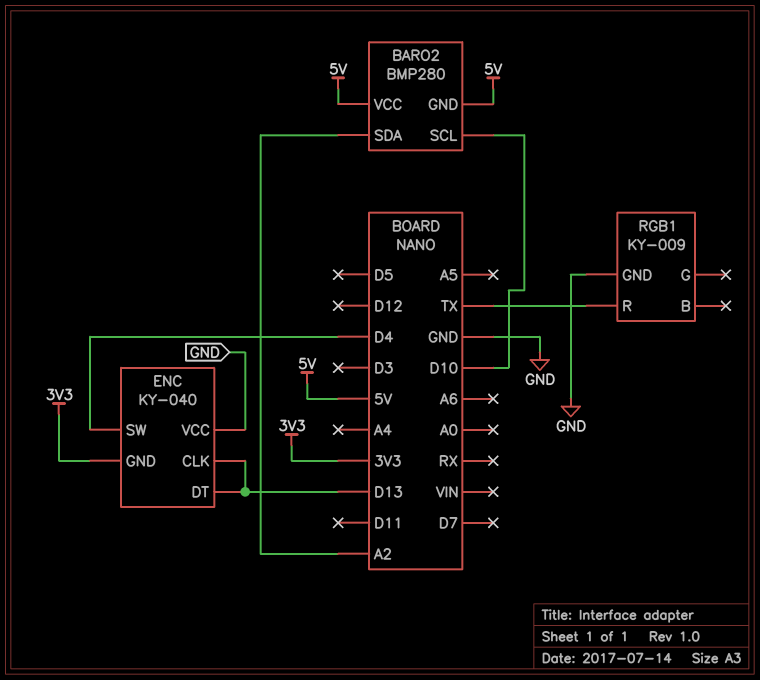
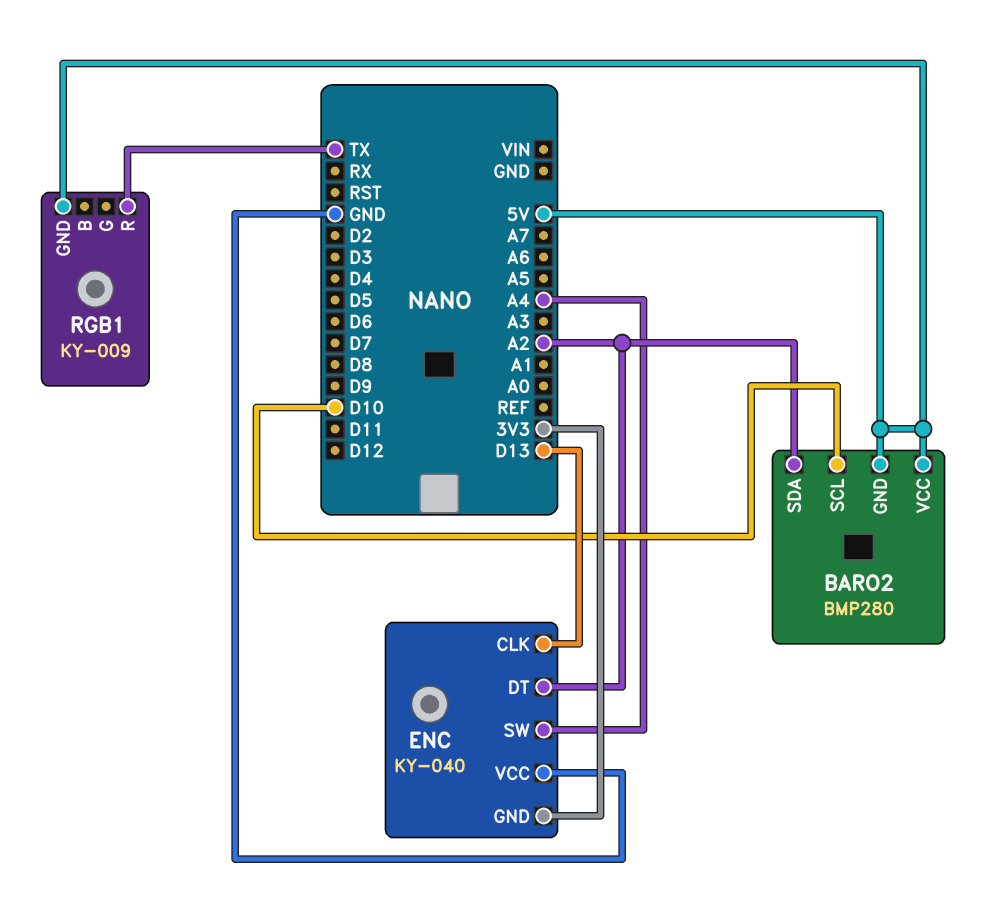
ENC pin DT: D13 -> A2
ENC pin SW: D4 -> A4
RGB1 pin GND: GND -> 5V

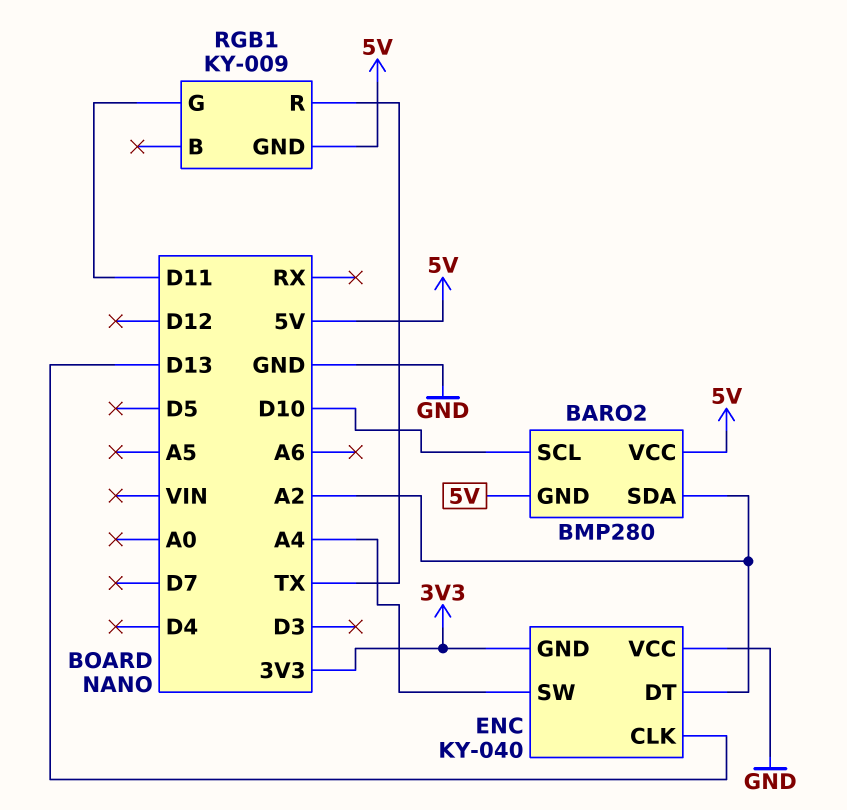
RGB1 pin G: none -> D11

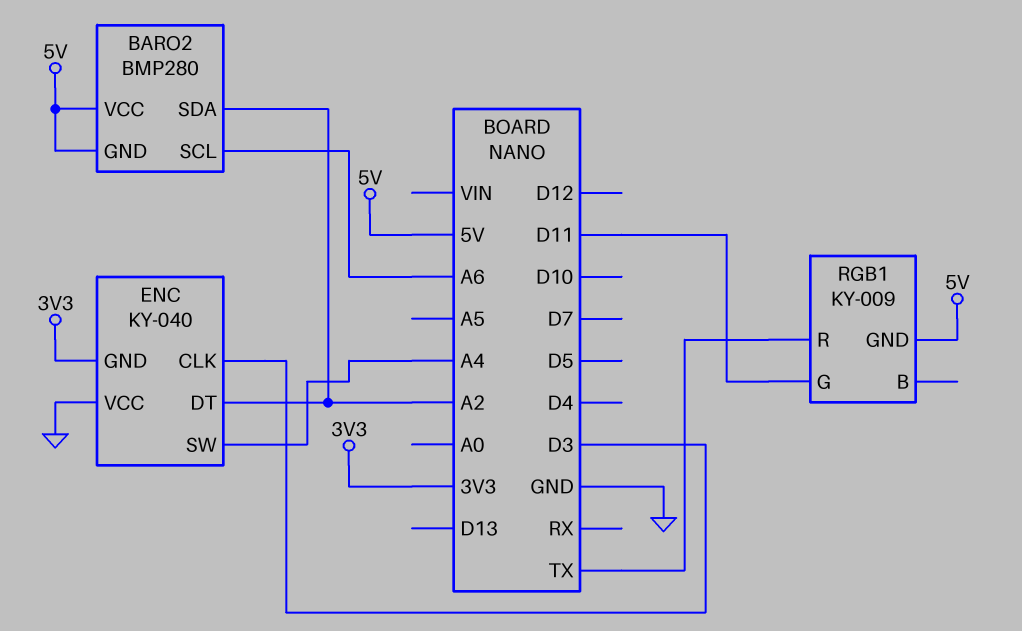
BARO2 pin SCL: D10 -> A6
ENC pin CLK: D13 -> D3

